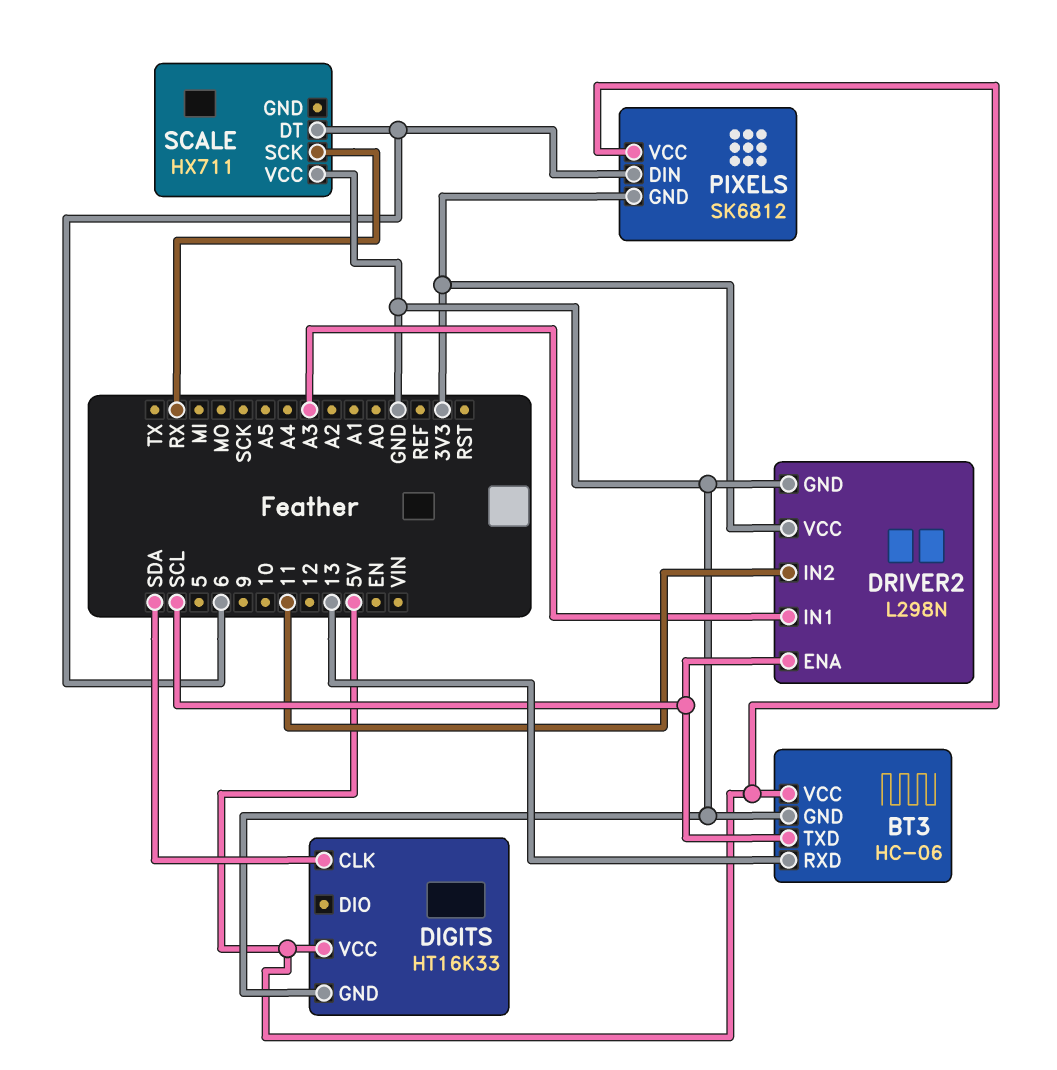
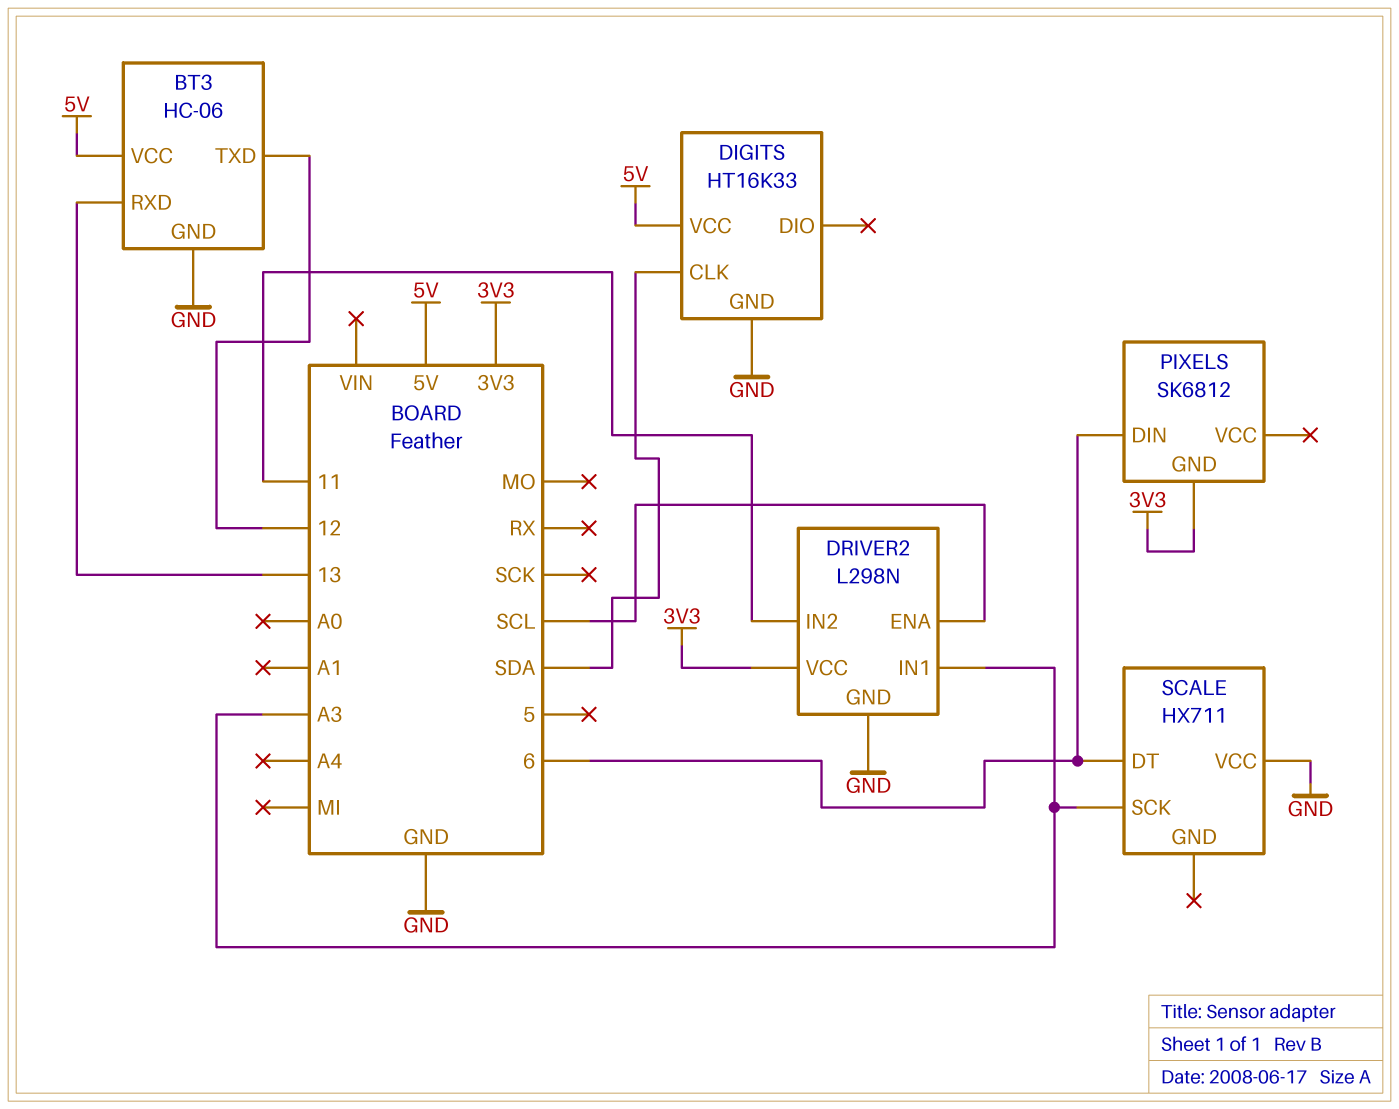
BT3 pin TXD: SCL -> 12
PIXELS pin VCC: 5V -> none
SCALE pin SCK: RX -> A3

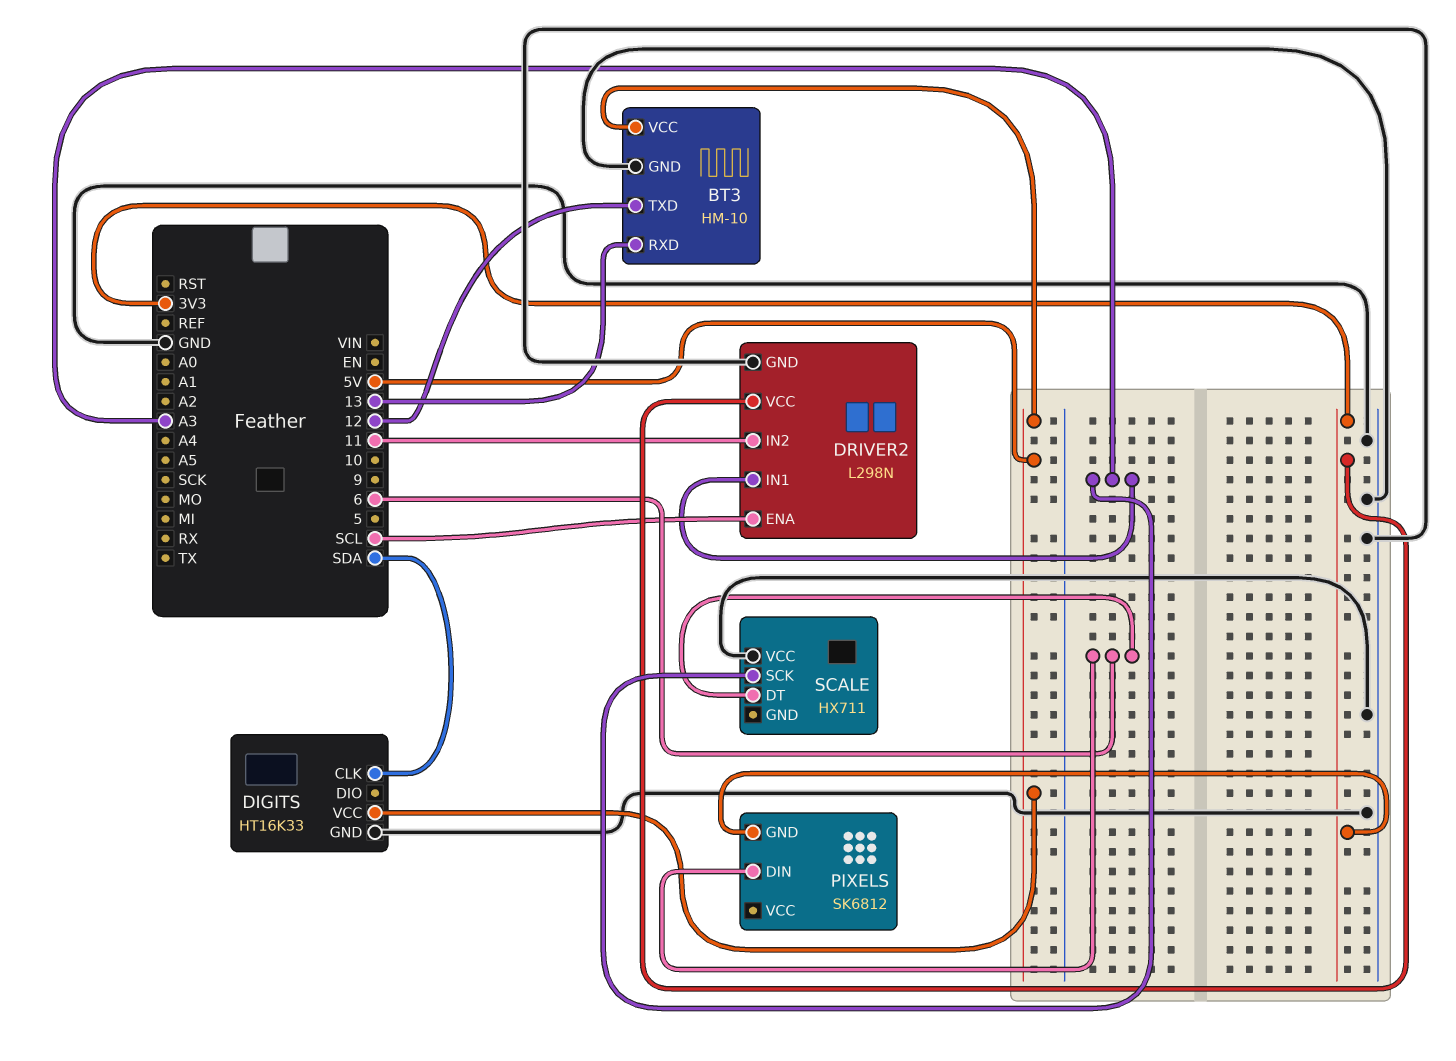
BT3: HC-06 -> HM-10

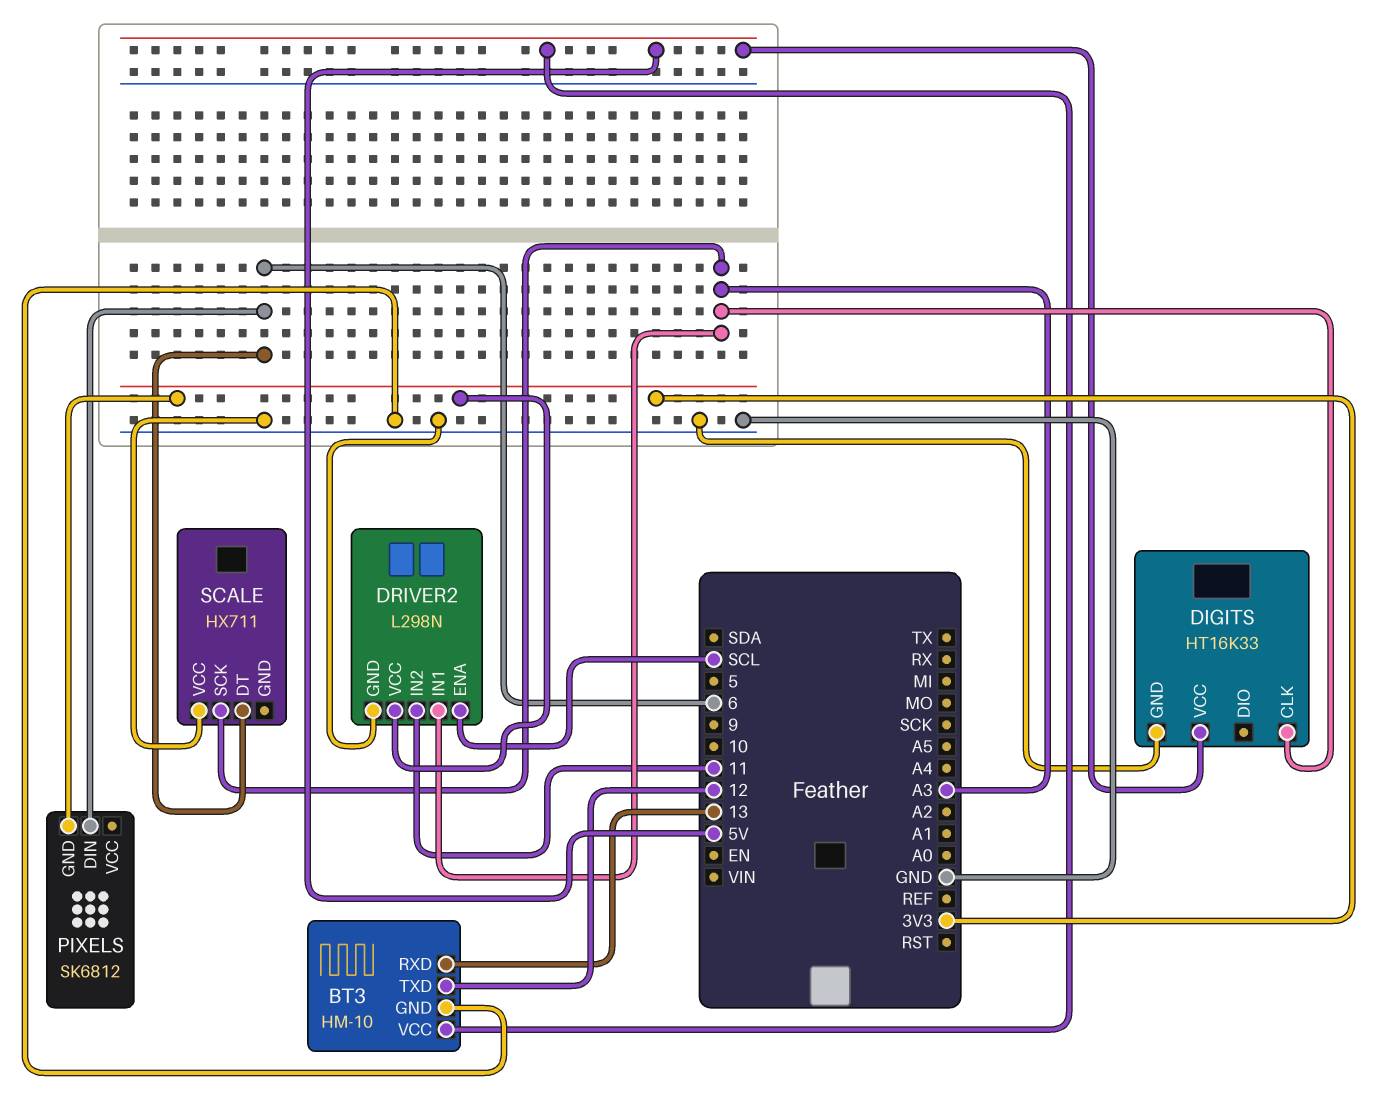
DIGITS pin CLK: SDA -> A3

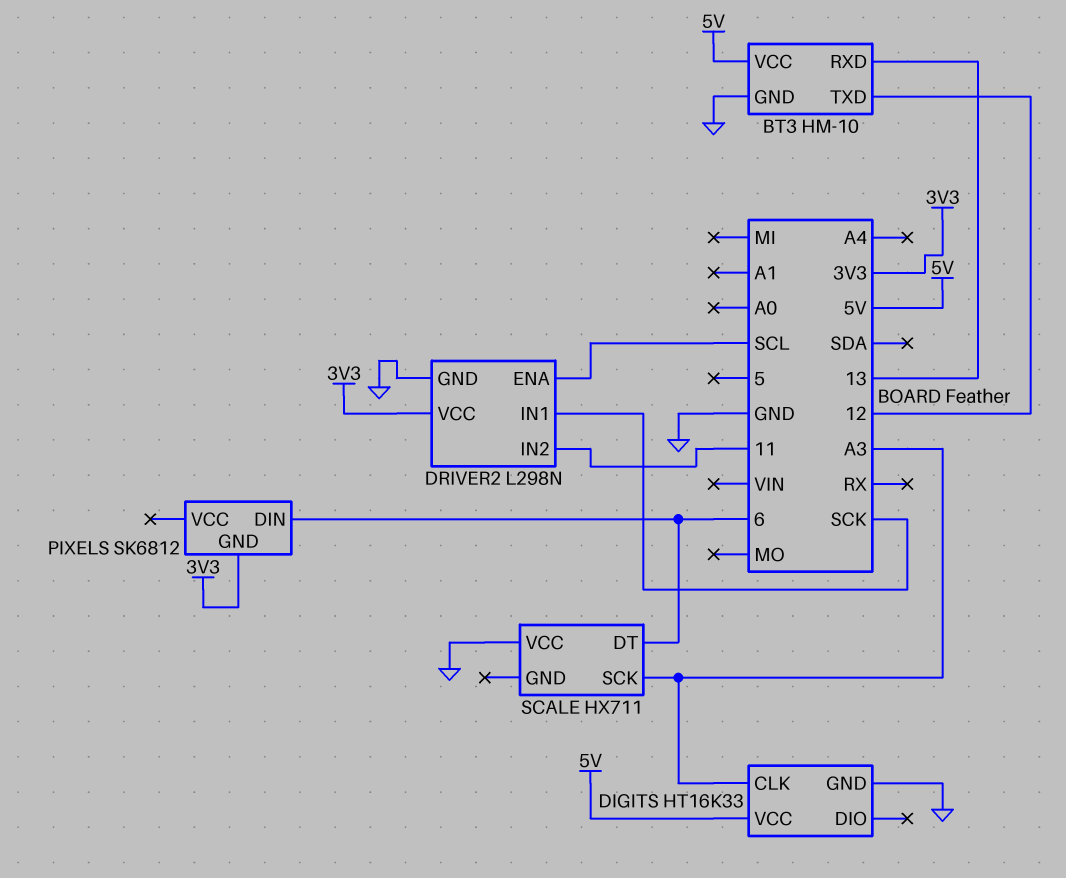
DRIVER2 pin IN1: A3 -> SCK

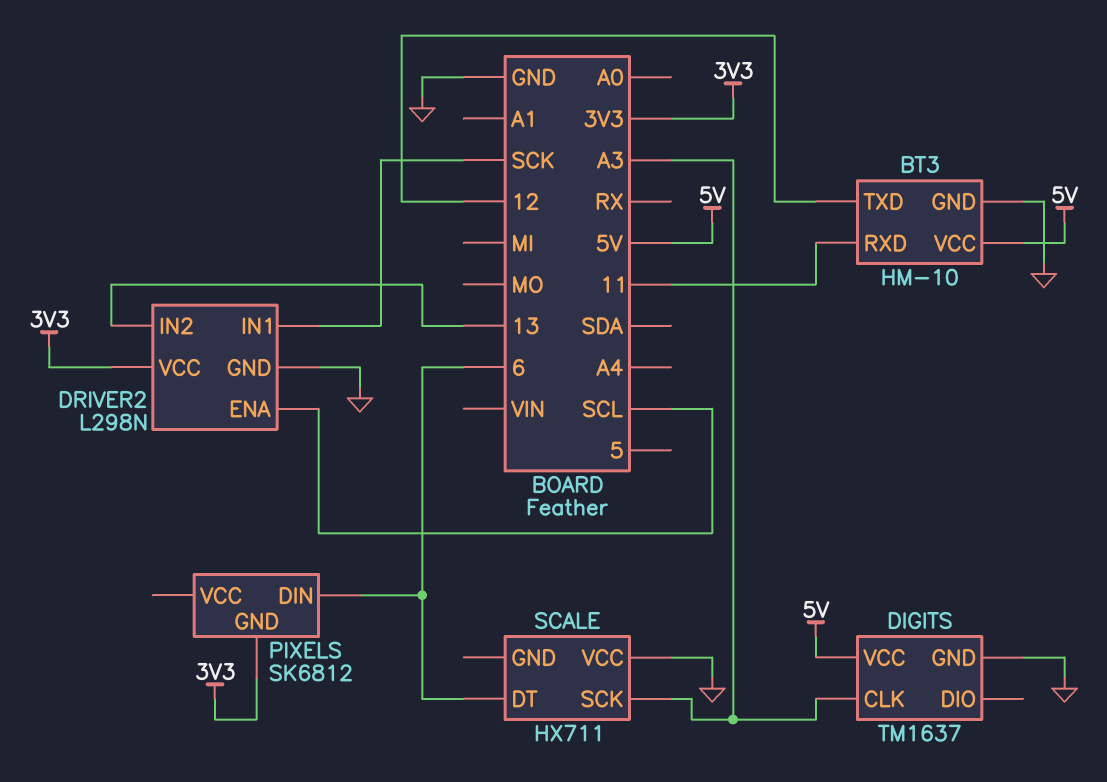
BT3 pin RXD: 13 -> 11
DIGITS: HT16K33 -> TM1637
DRIVER2 pin IN2: 11 -> 13

